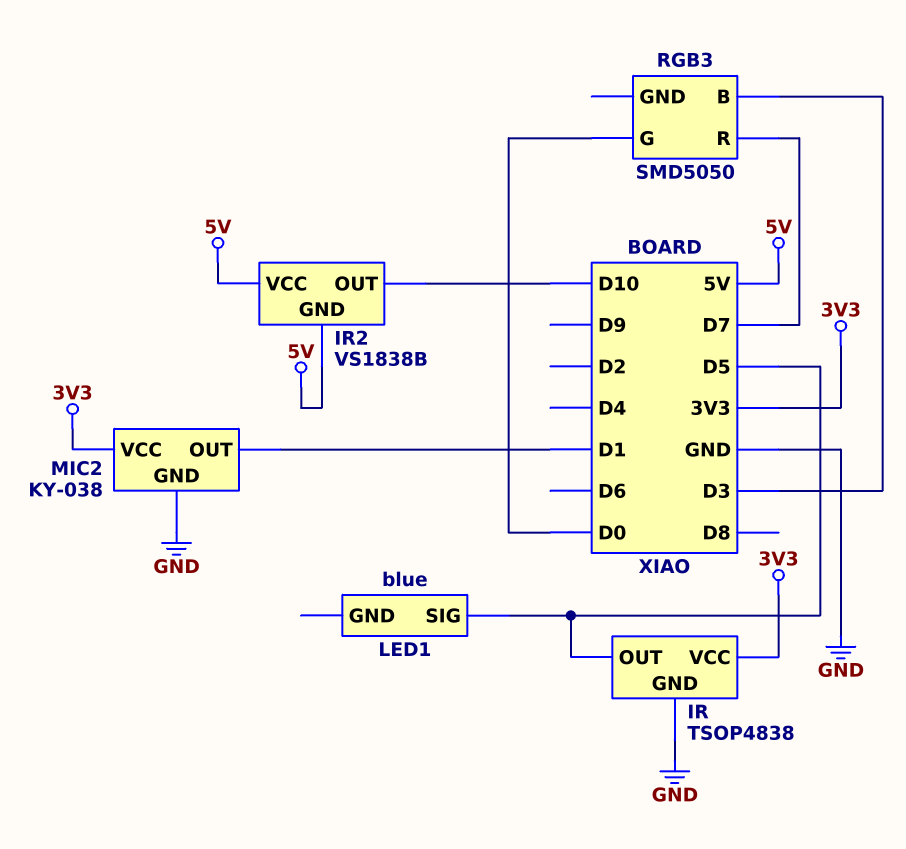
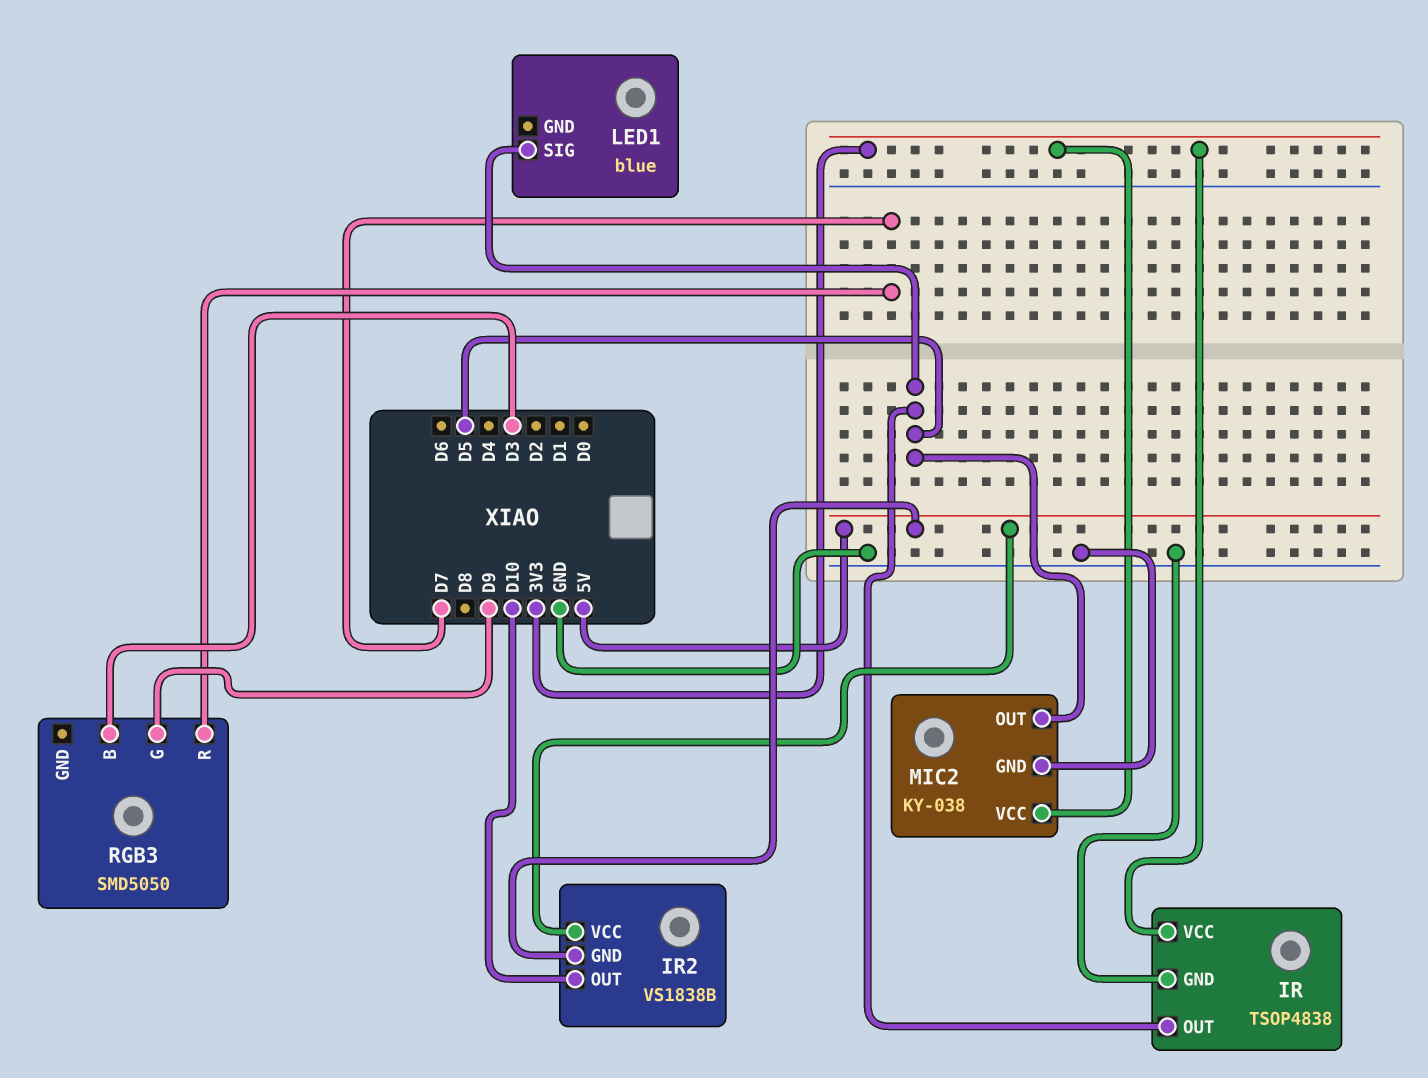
MIC2 pin OUT: D1 -> D5
RGB3 pin G: D0 -> D9

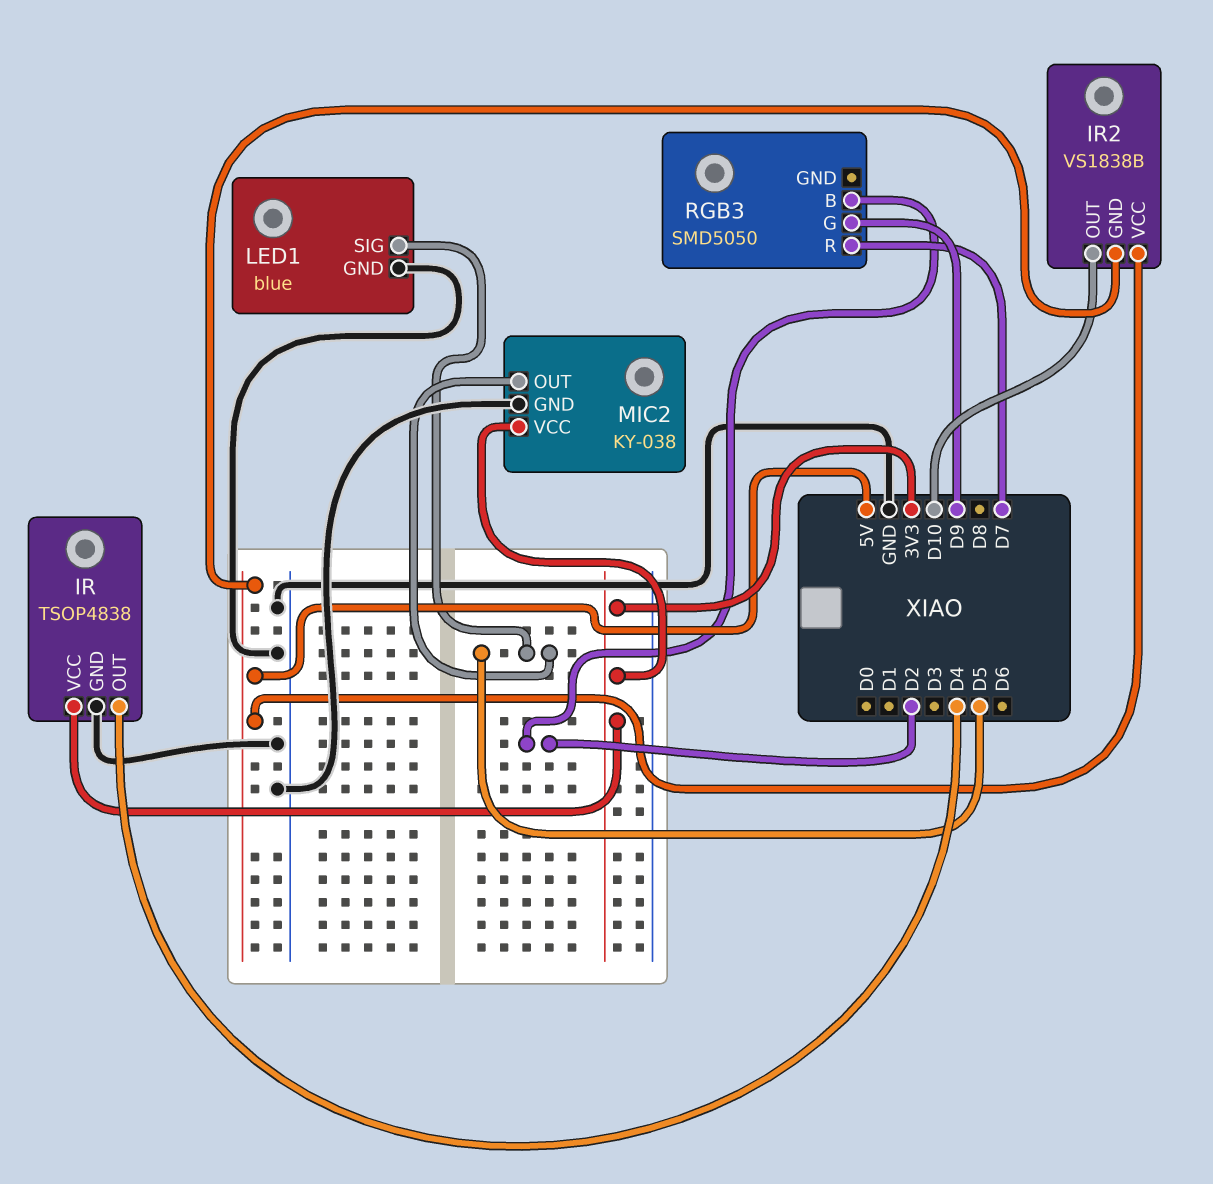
IR pin OUT: D5 -> D4
LED1 pin GND: none -> GND
RGB3 pin B: D3 -> D2

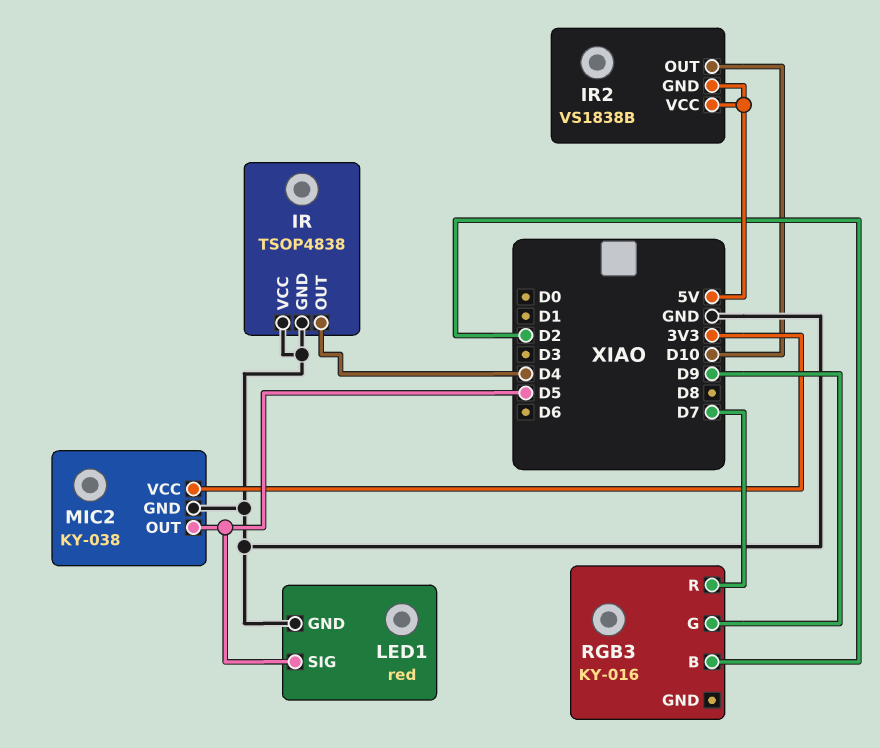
IR pin VCC: 3V3 -> GND
LED1: blue -> red
RGB3: SMD5050 -> KY-016

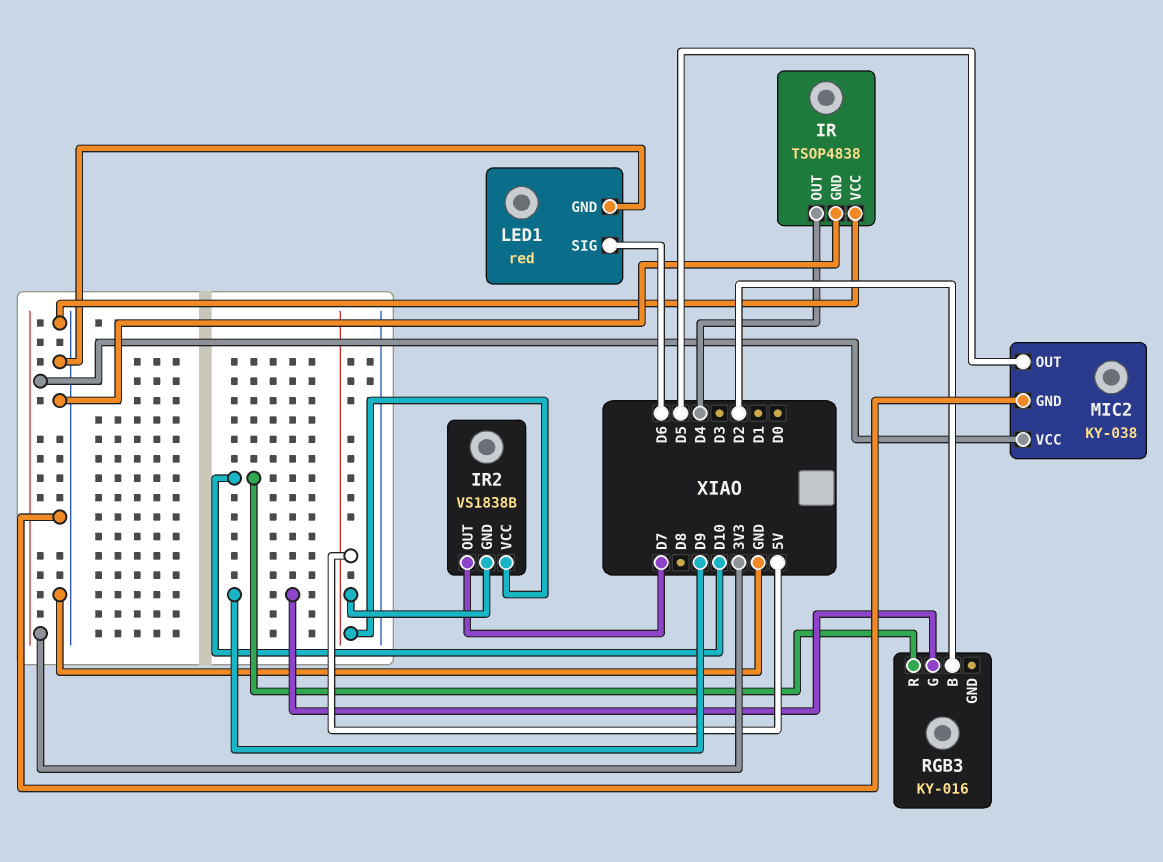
IR2 pin OUT: D10 -> D7
LED1 pin SIG: D5 -> D6
RGB3 pin R: D7 -> D10

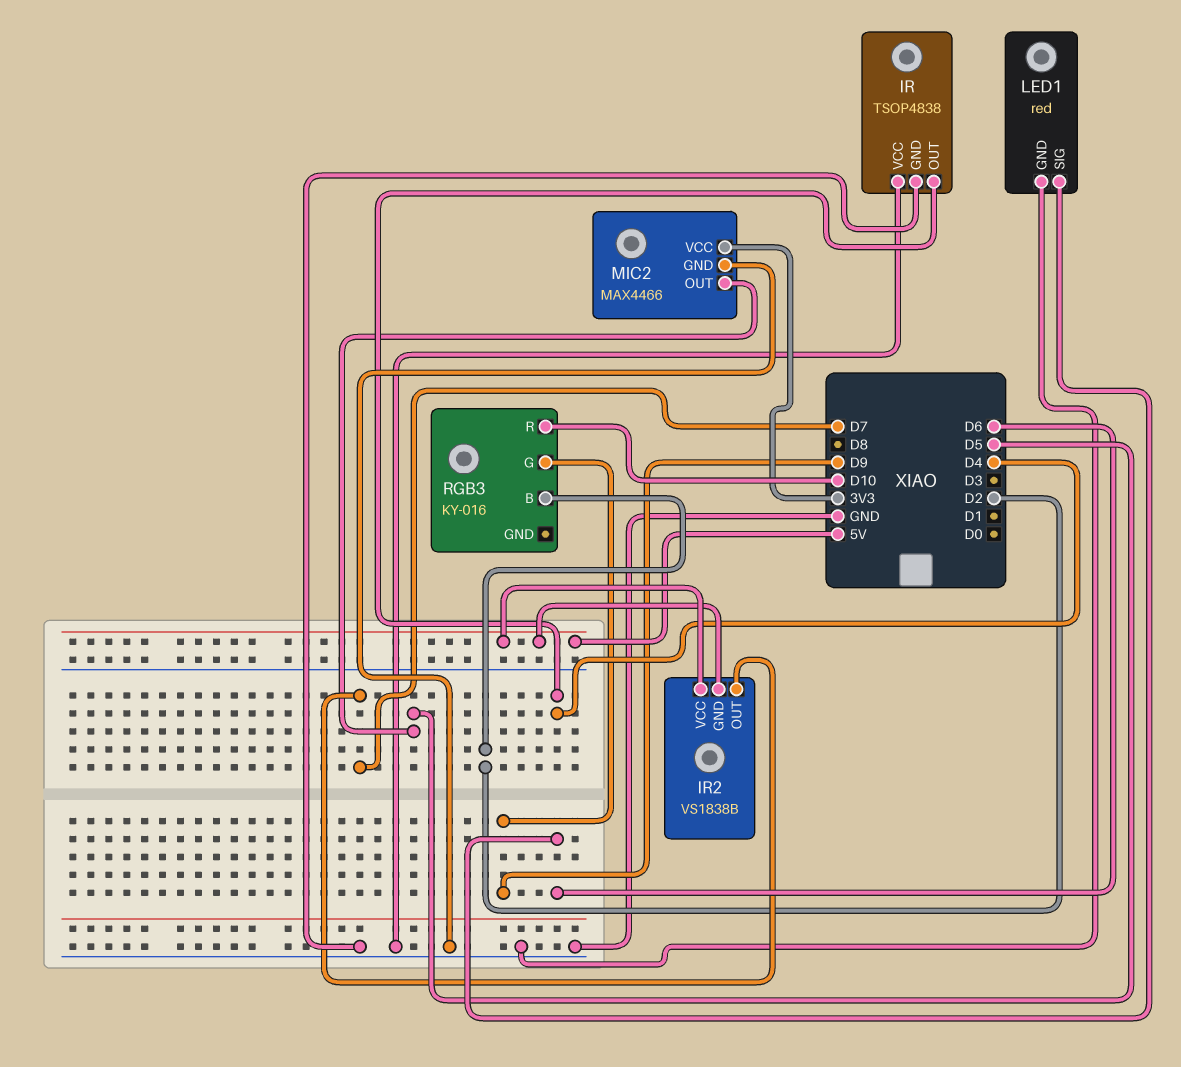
MIC2: KY-038 -> MAX4466

